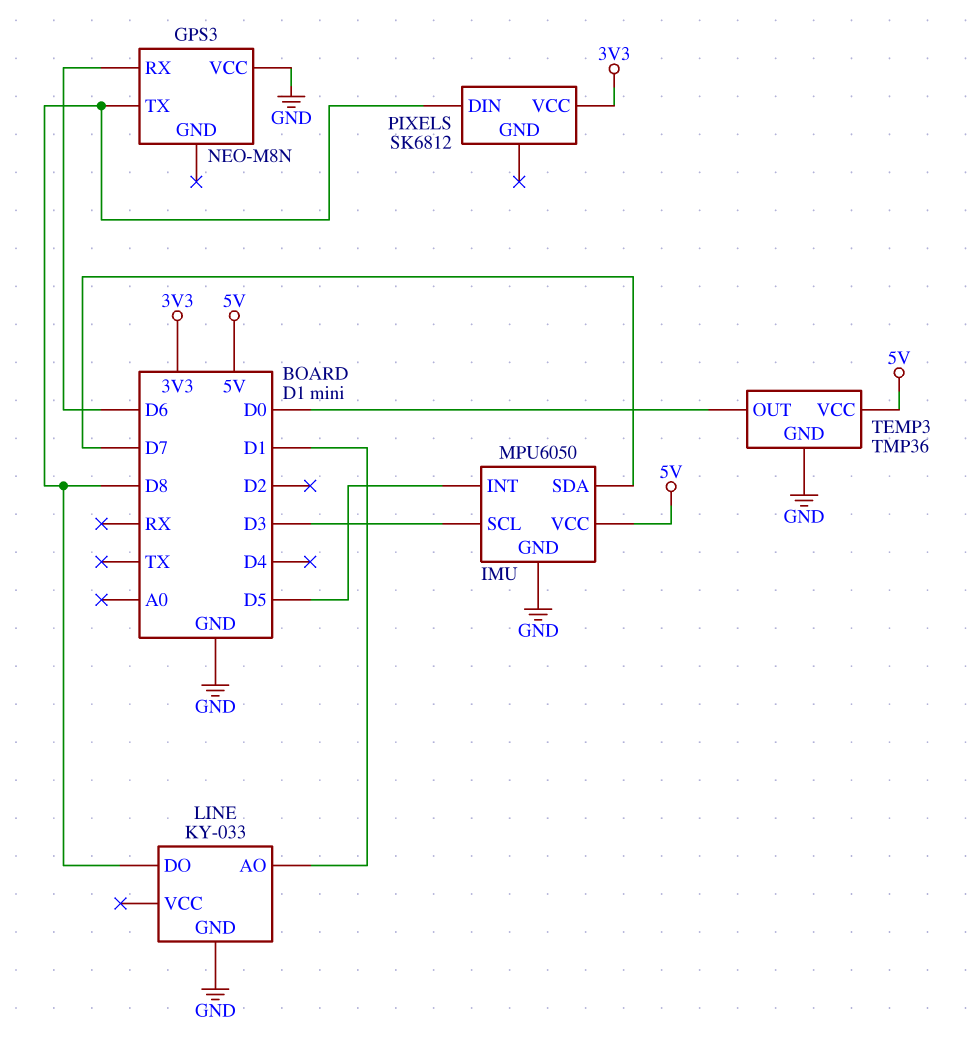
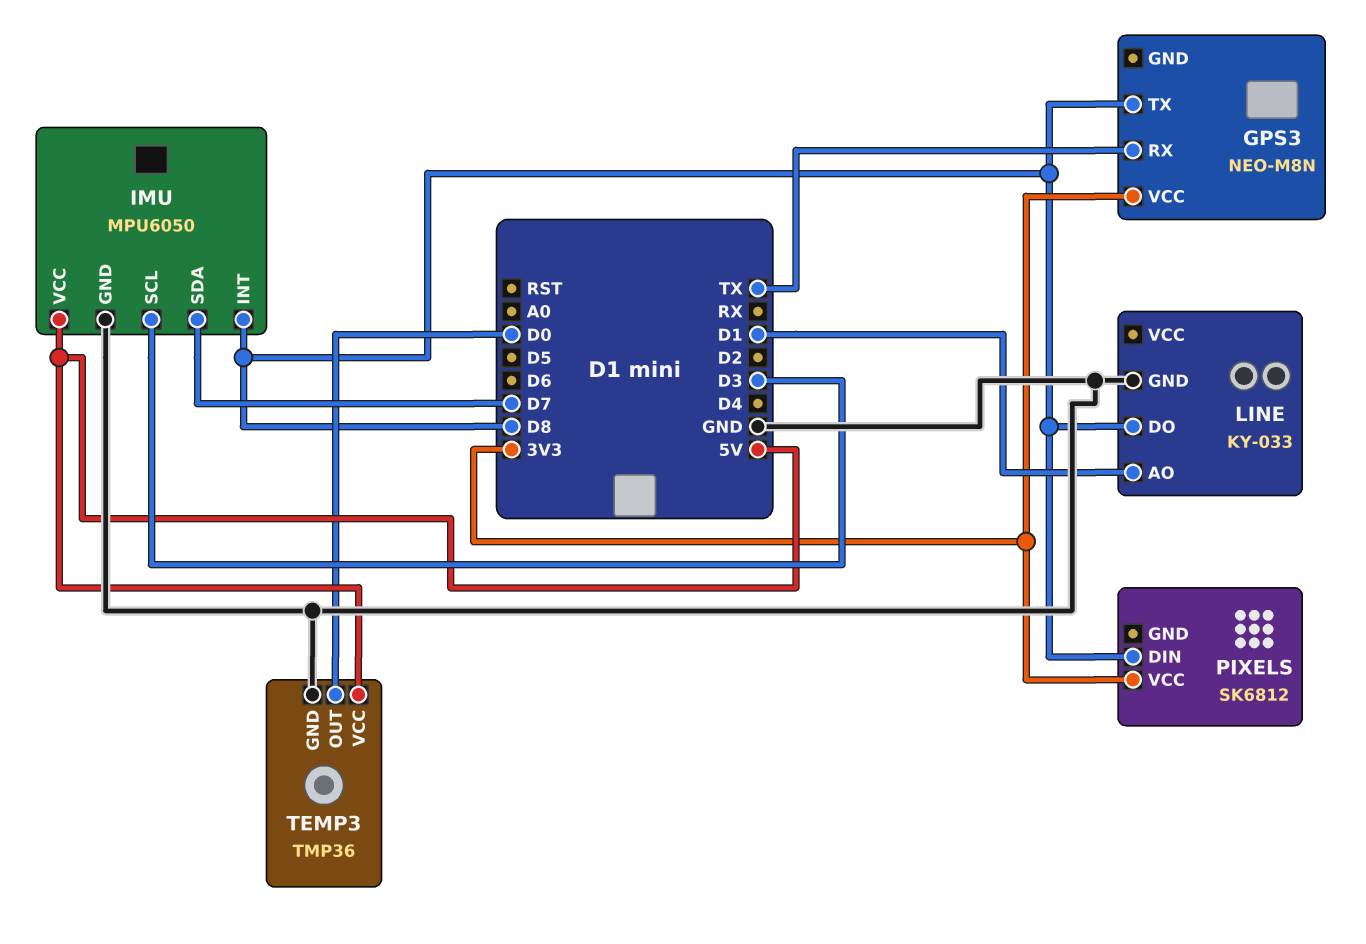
GPS3 pin RX: D6 -> TX
GPS3 pin VCC: GND -> 3V3
IMU pin INT: D5 -> D8

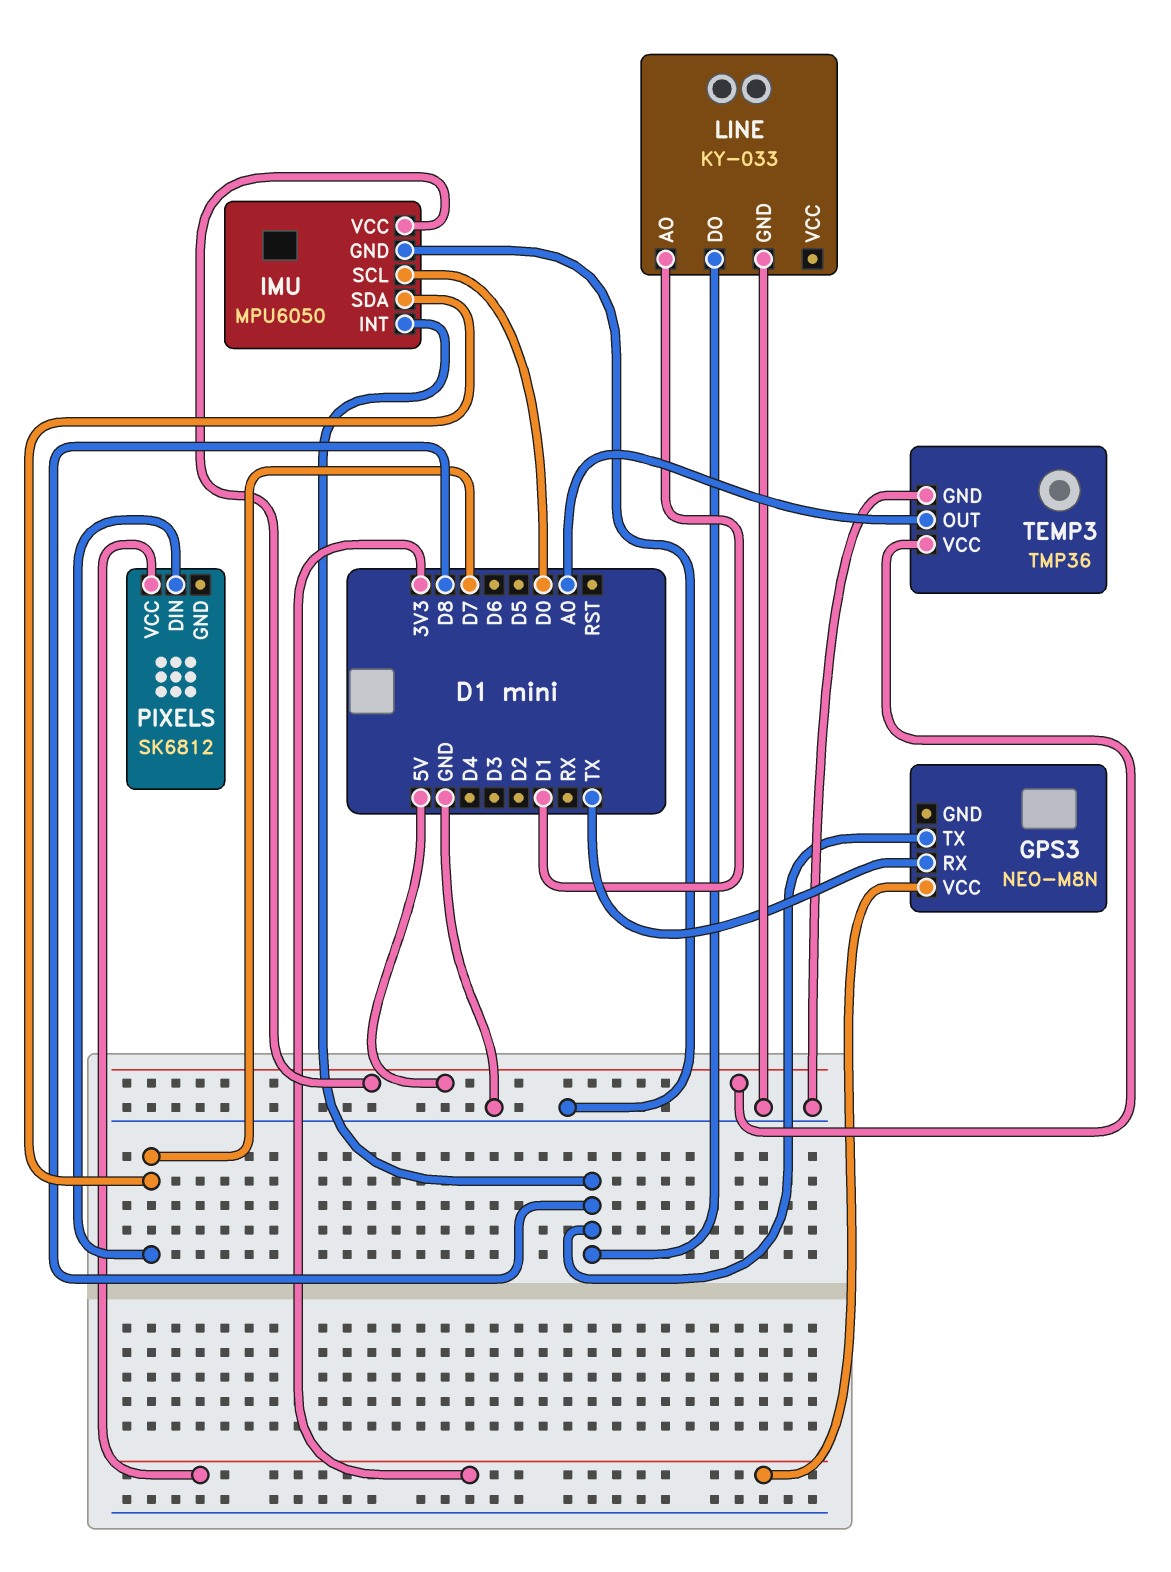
IMU pin SCL: D3 -> D0
PIXELS pin DIN: D8 -> D7
TEMP3 pin OUT: D0 -> A0

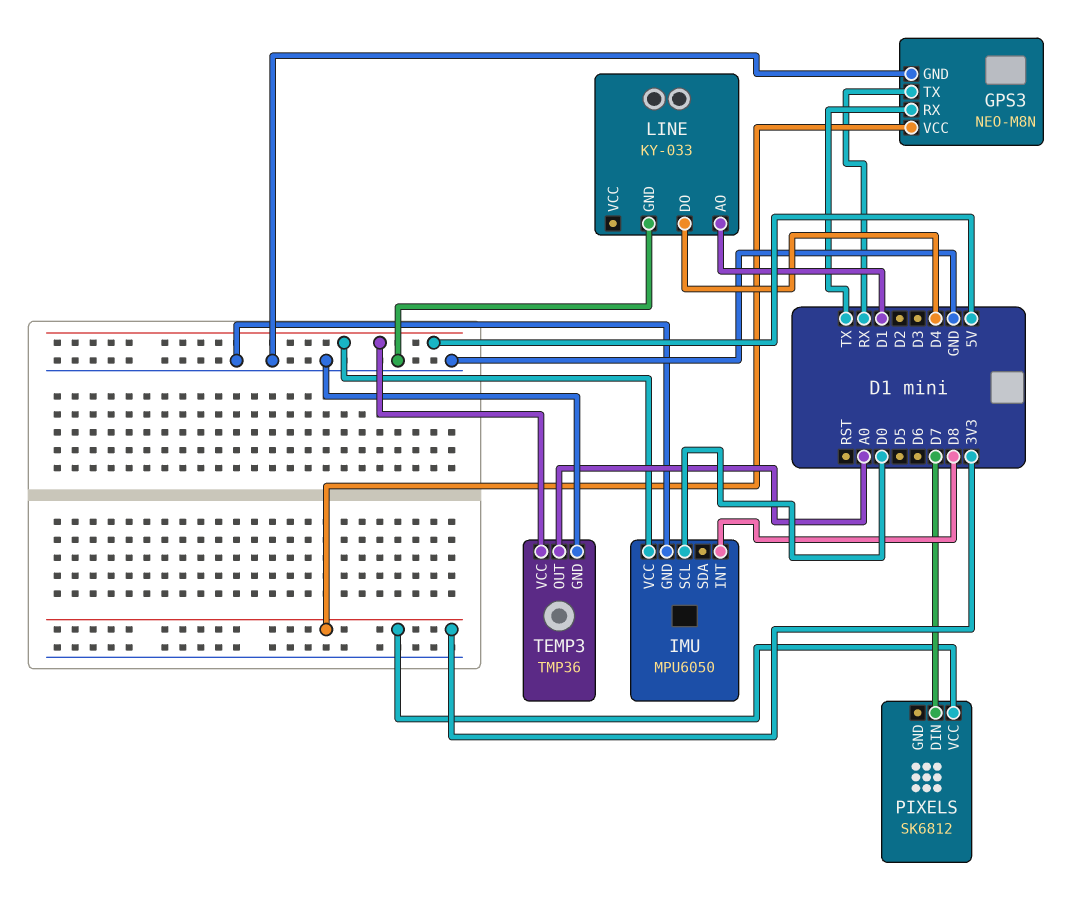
GPS3 pin GND: none -> GND
GPS3 pin TX: D8 -> RX
IMU pin SDA: D7 -> none
LINE pin DO: D8 -> D4

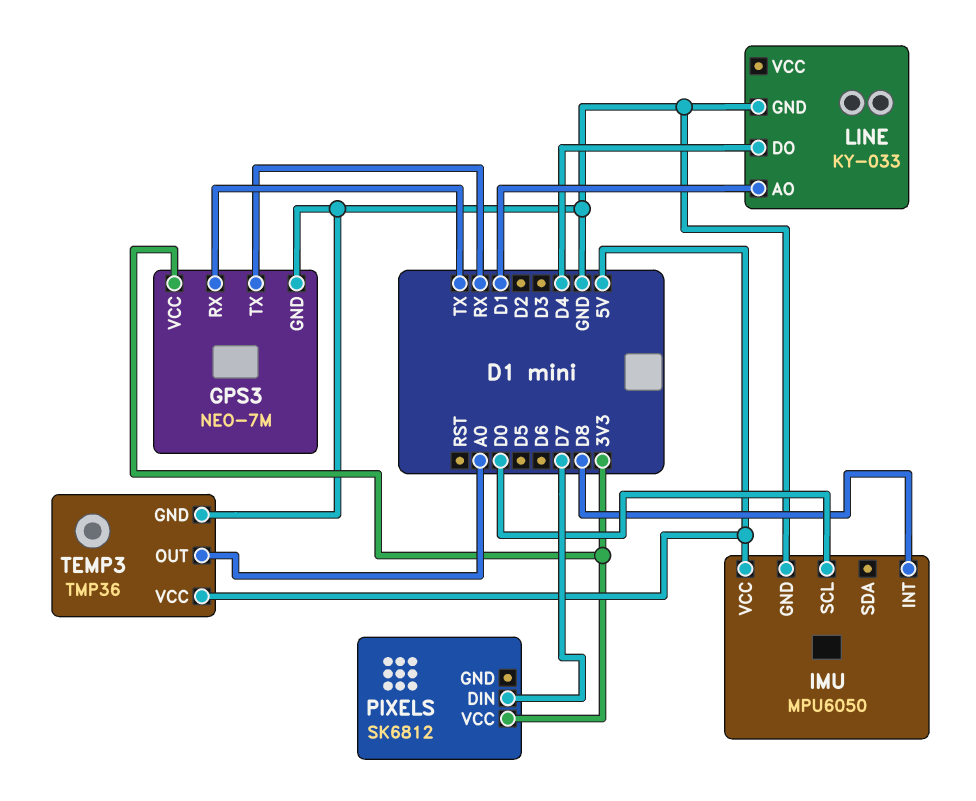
GPS3: NEO-M8N -> NEO-7M

